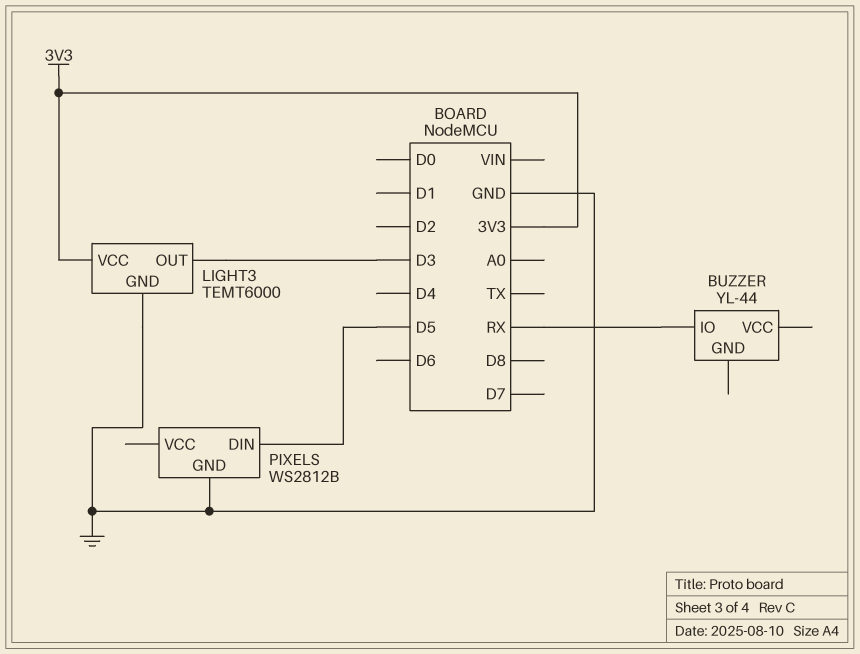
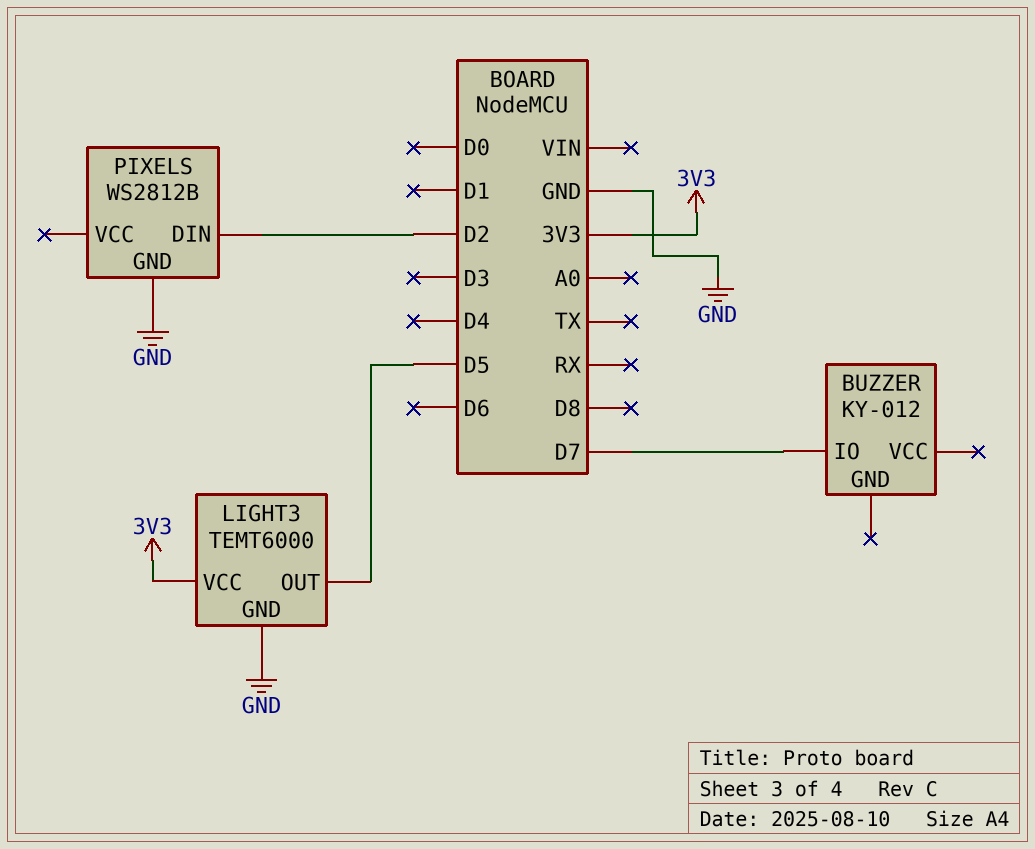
BUZZER: YL-44 -> KY-012
BUZZER pin IO: RX -> D7
LIGHT3 pin OUT: D3 -> D5
PIXELS pin DIN: D5 -> D2

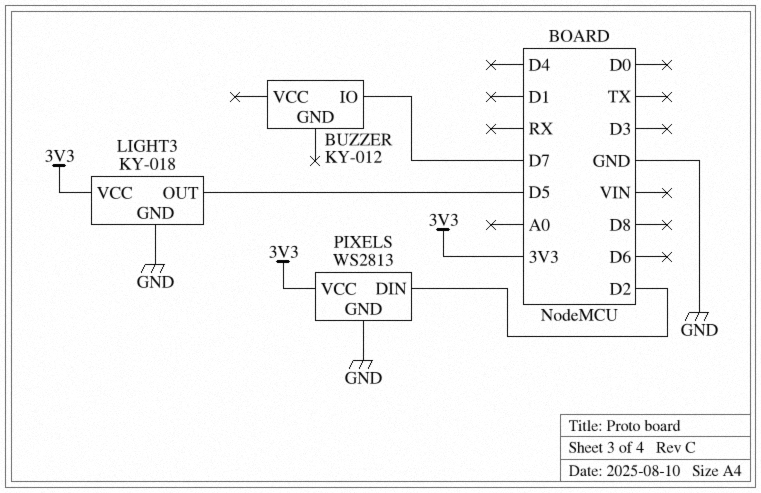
LIGHT3: TEMT6000 -> KY-018
PIXELS: WS2812B -> WS2813
PIXELS pin VCC: none -> 3V3

